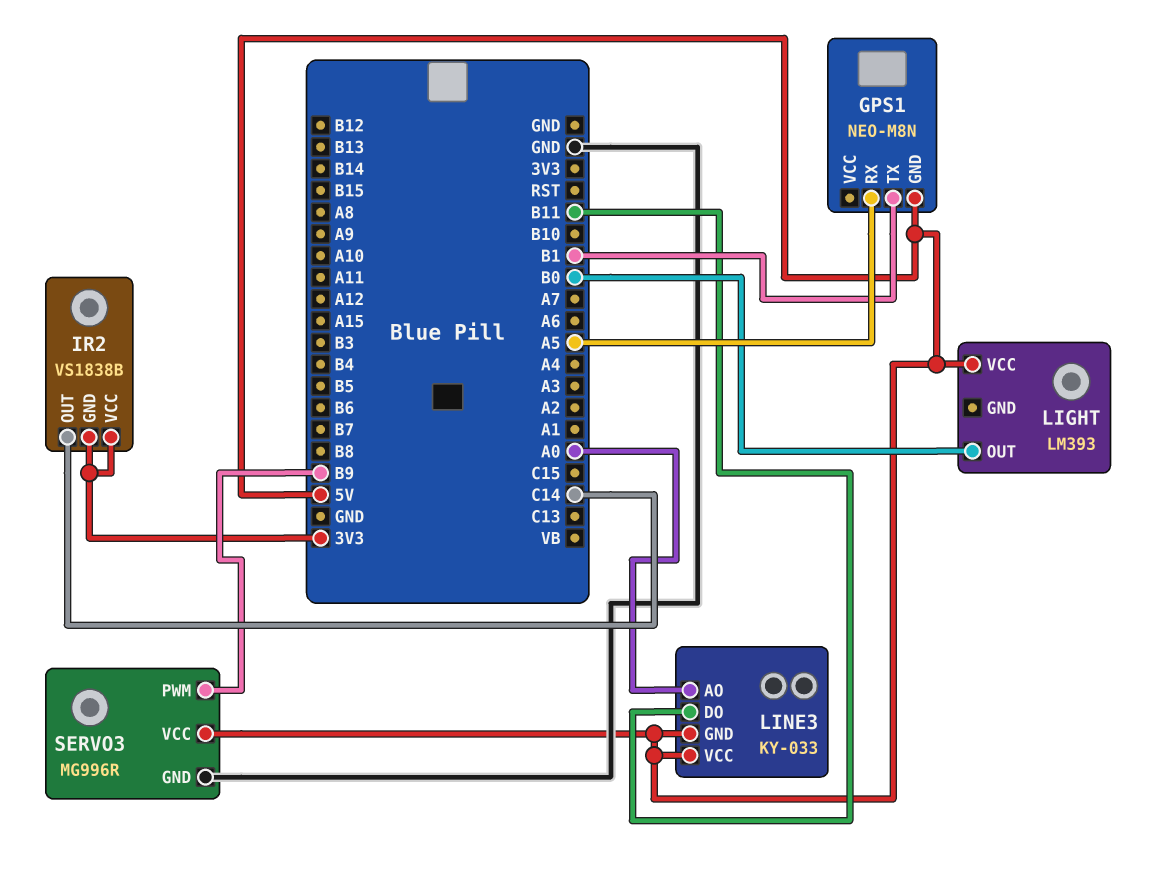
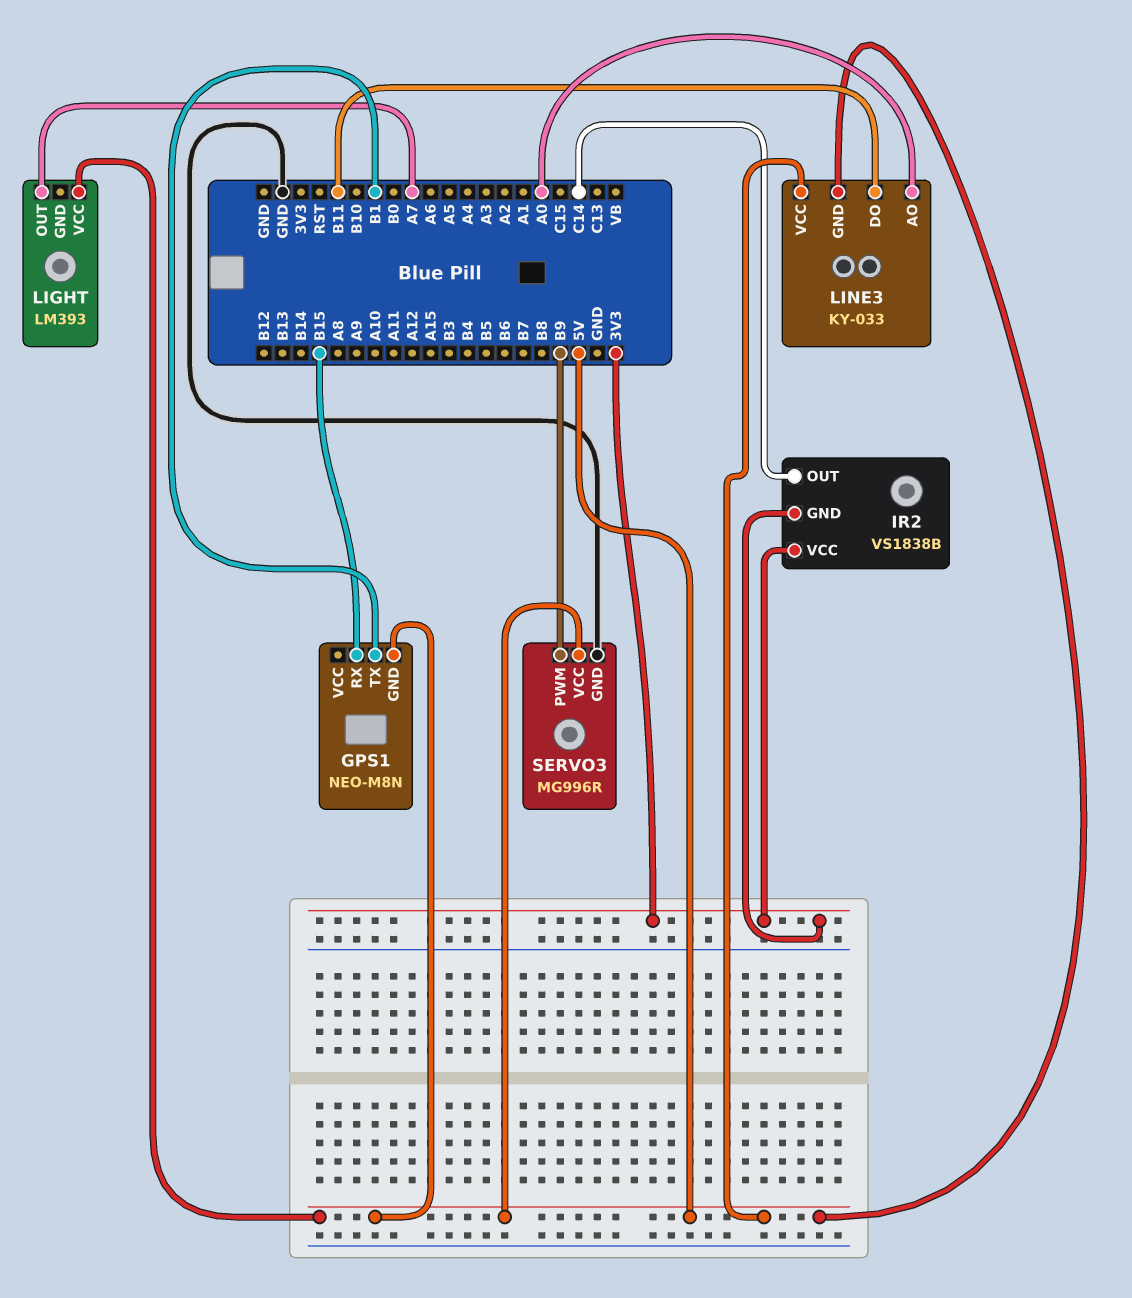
GPS1 pin RX: A5 -> B15
LIGHT pin OUT: B0 -> A7

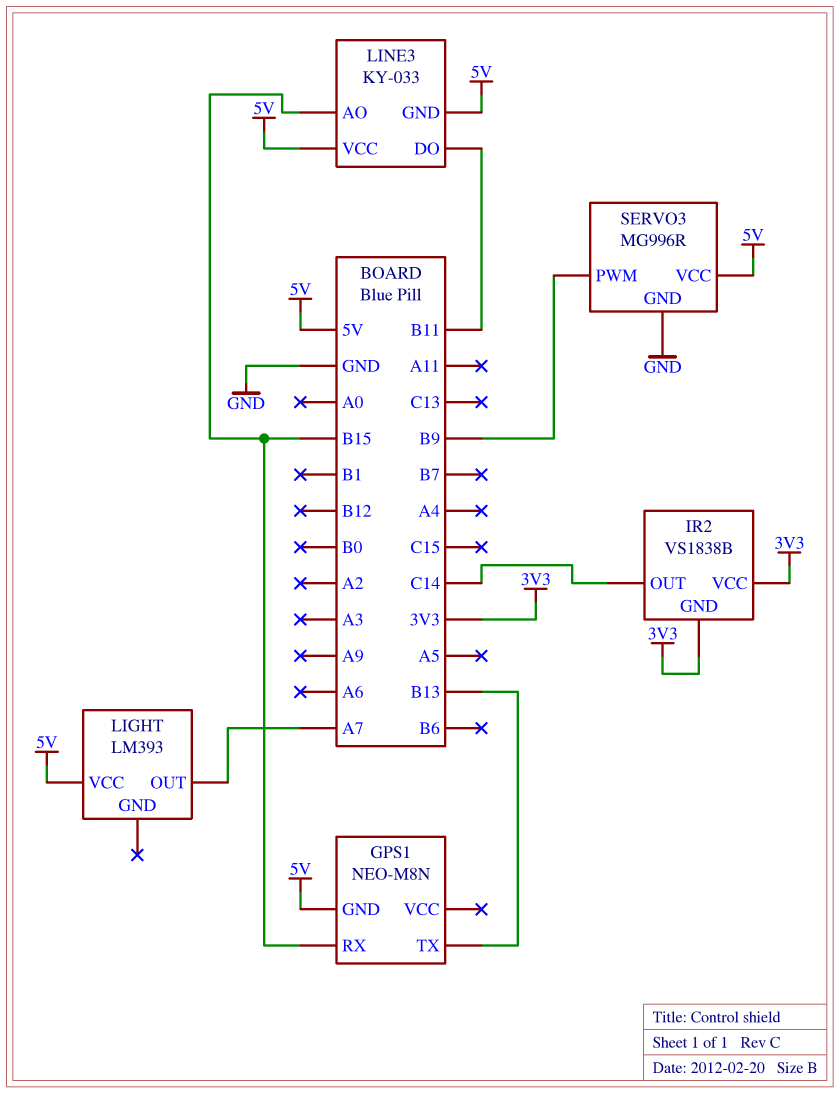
GPS1 pin TX: B1 -> B13
LINE3 pin AO: A0 -> B15

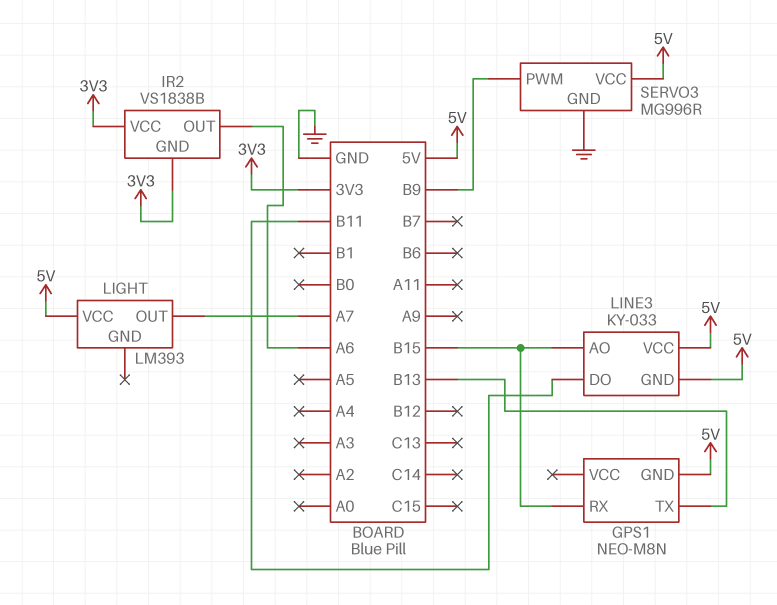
IR2 pin OUT: C14 -> A6

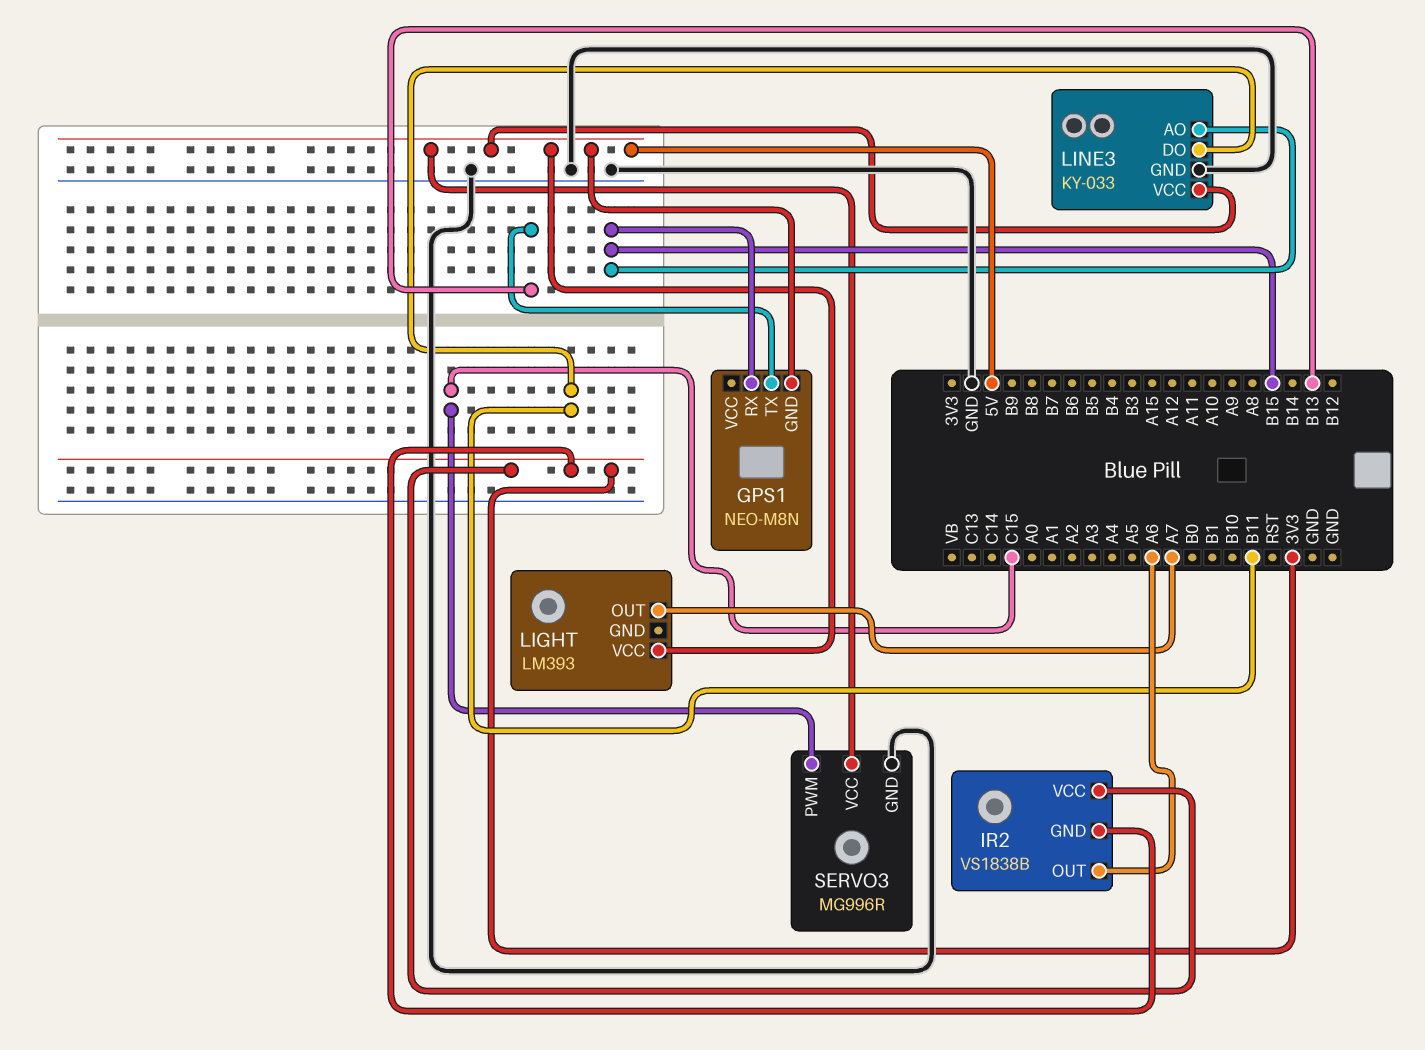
LINE3 pin GND: 5V -> GND
SERVO3 pin PWM: B9 -> C15

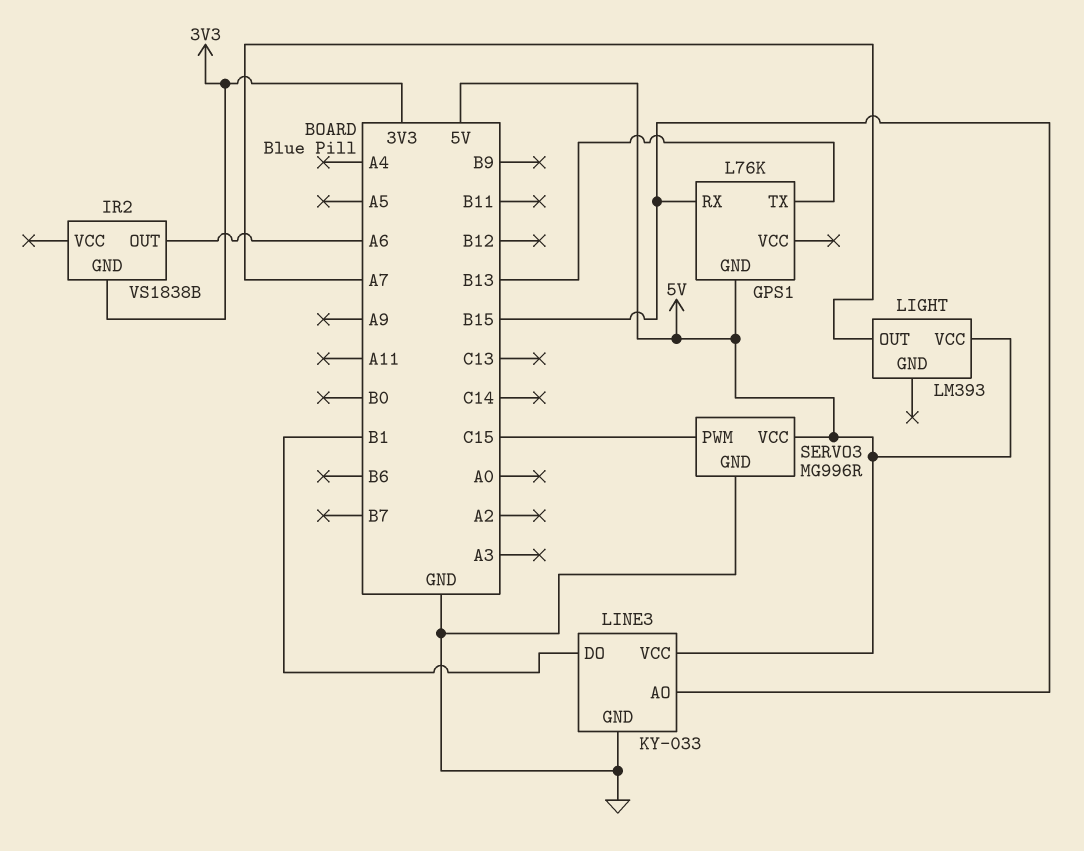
GPS1: NEO-M8N -> L76K
IR2 pin VCC: 3V3 -> none
LINE3 pin DO: B11 -> B1

